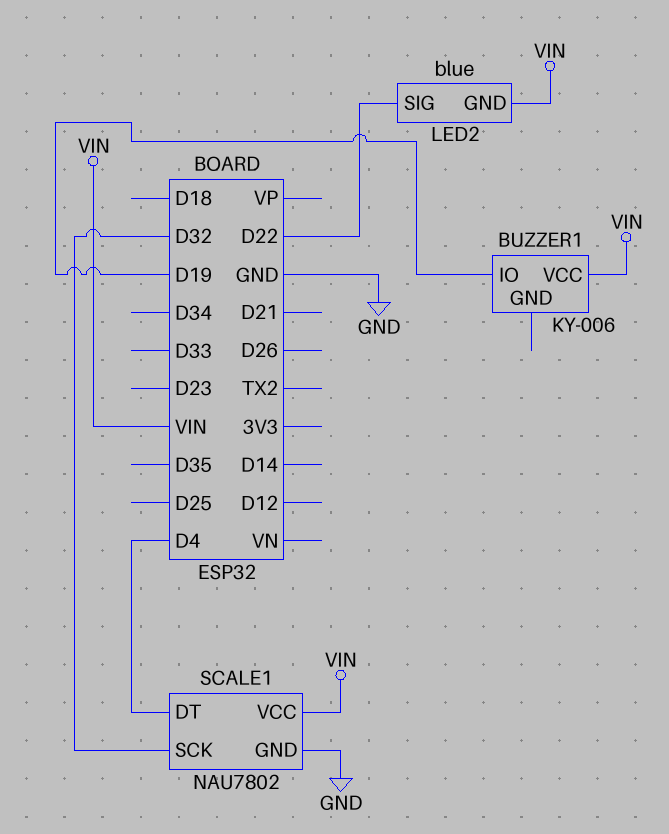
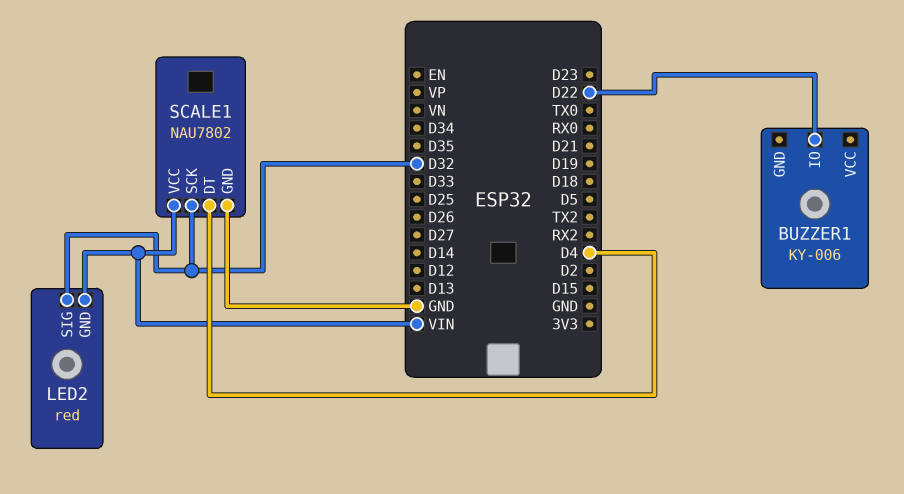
BUZZER1 pin IO: D19 -> D22
BUZZER1 pin VCC: VIN -> none
LED2: blue -> red
LED2 pin SIG: D22 -> D32

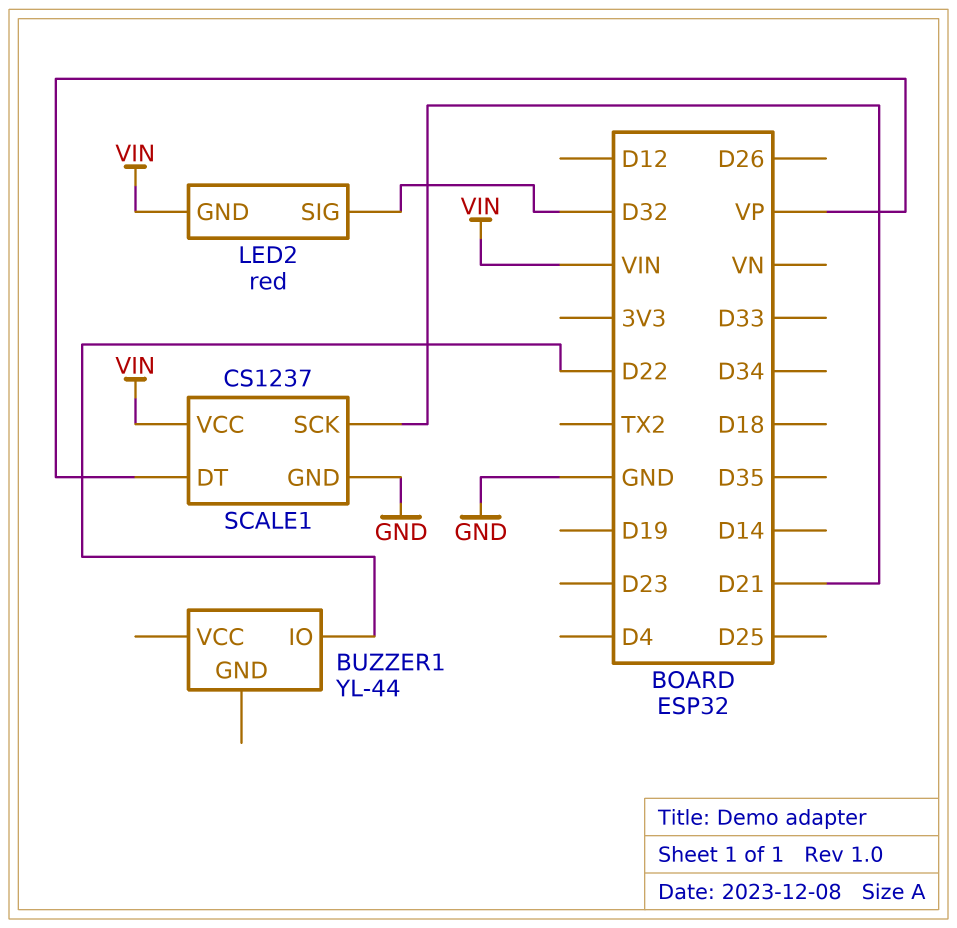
BUZZER1: KY-006 -> YL-44
SCALE1: NAU7802 -> CS1237
SCALE1 pin DT: D4 -> VP
SCALE1 pin SCK: D32 -> D21

